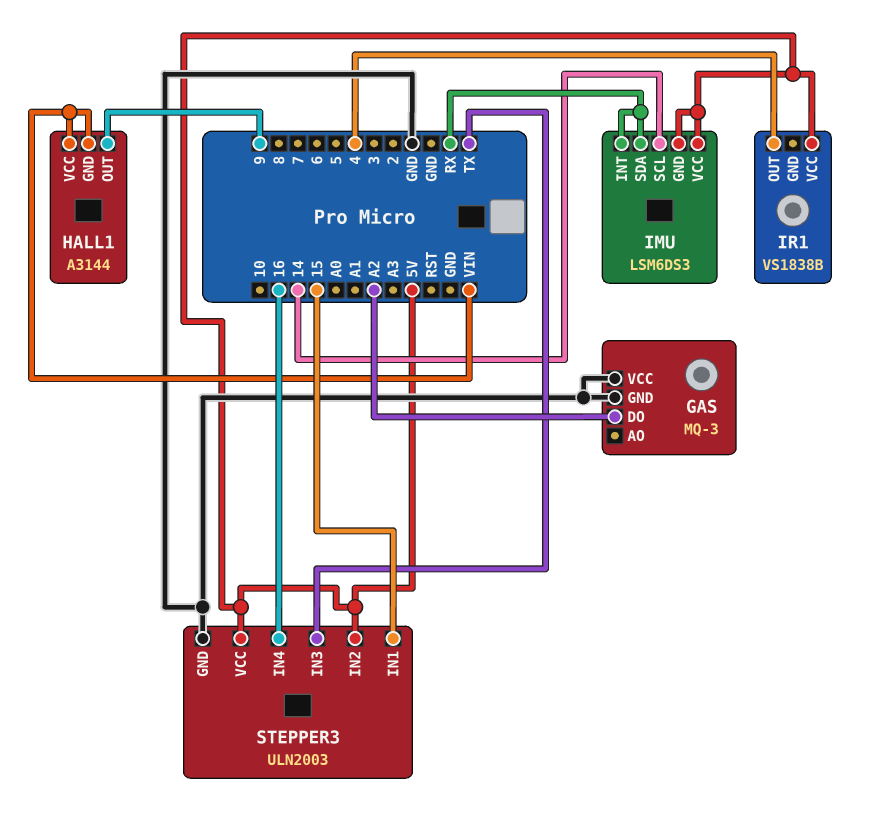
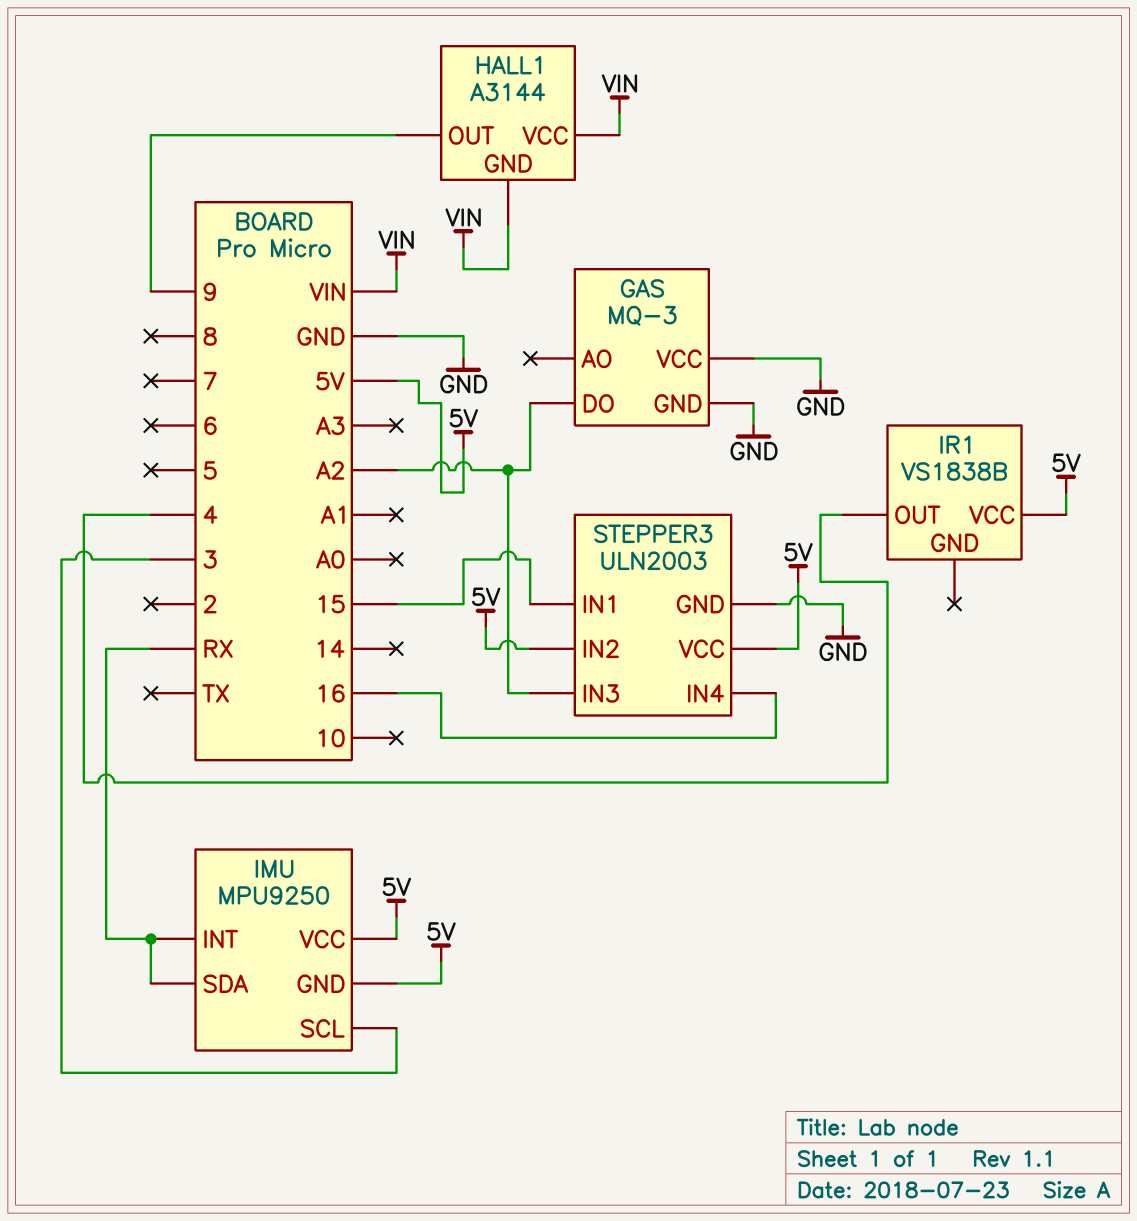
IMU: LSM6DS3 -> MPU9250
IMU pin SCL: 14 -> 3
STEPPER3 pin IN3: TX -> A2

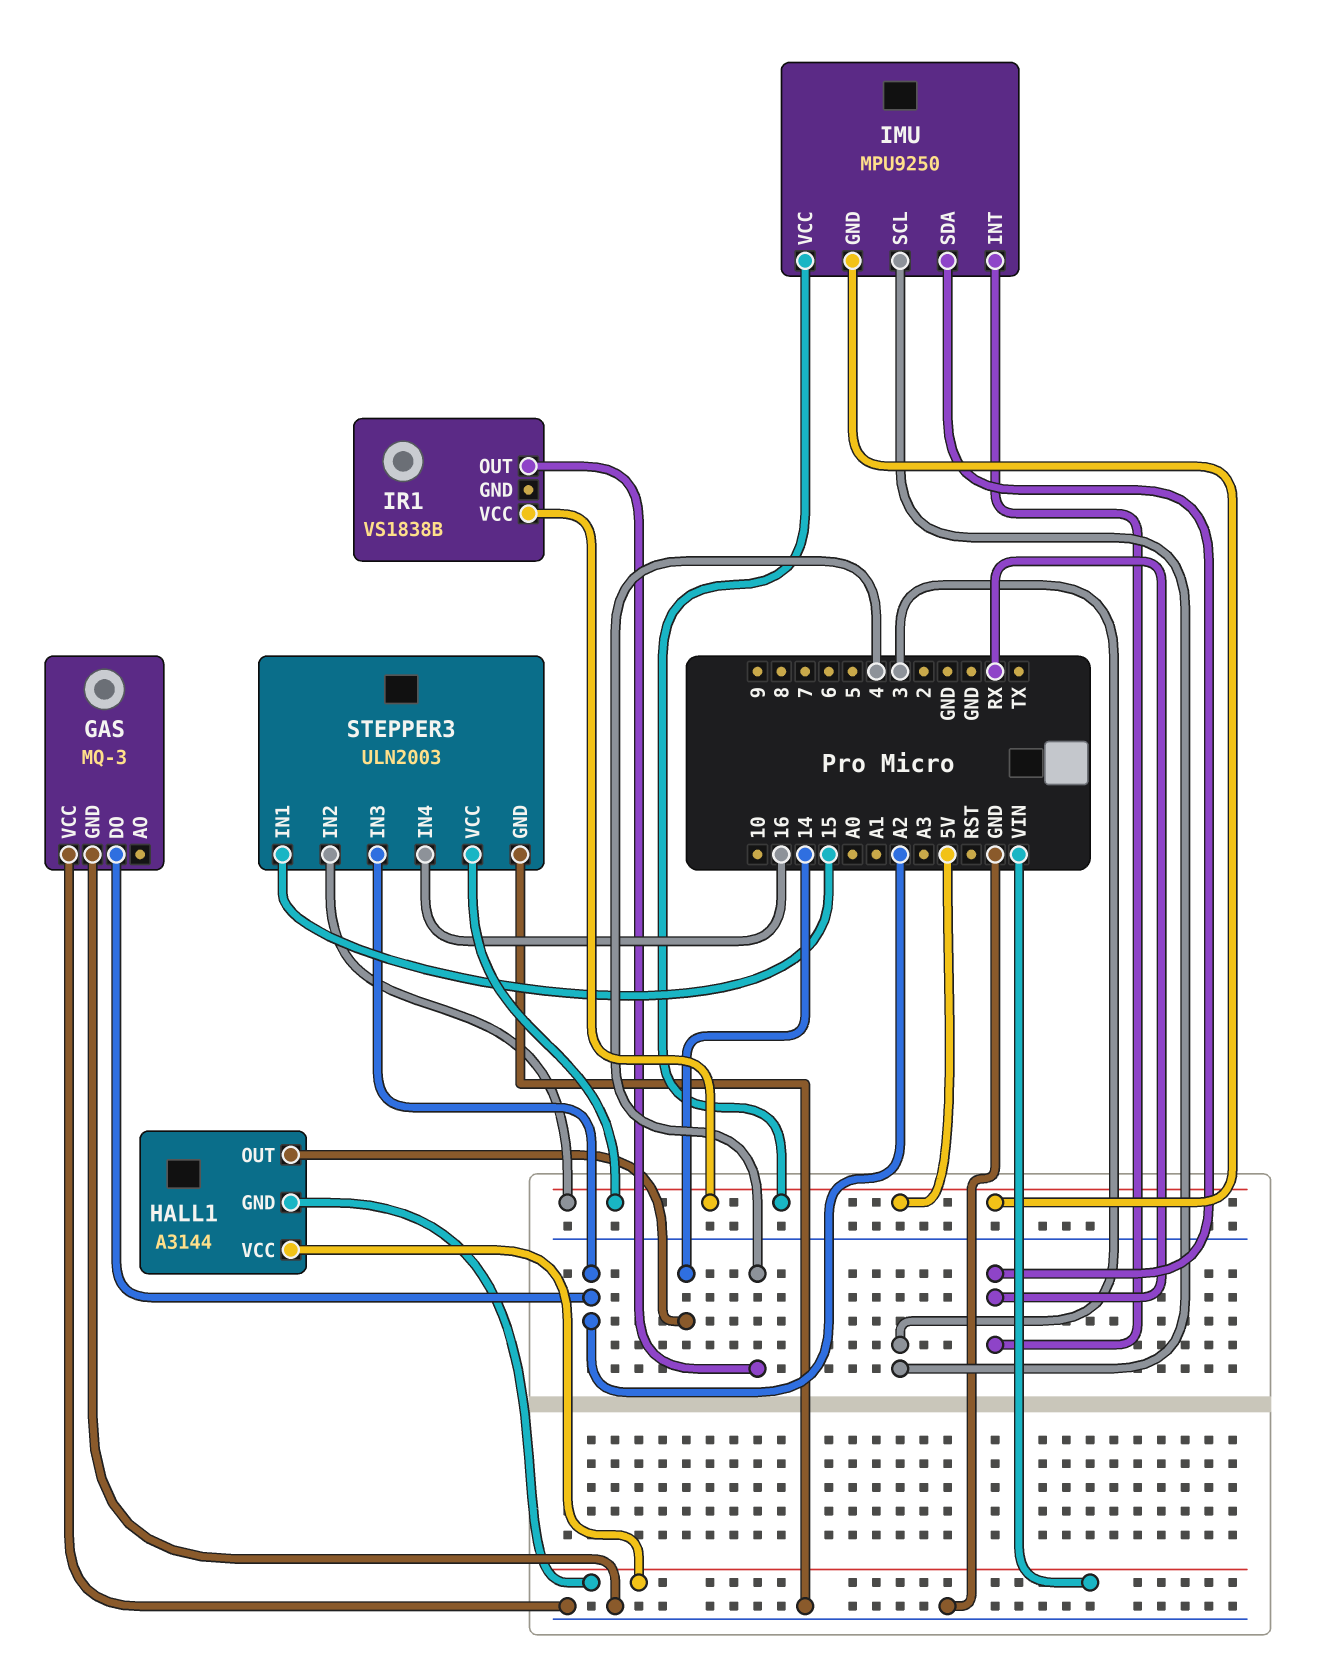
HALL1 pin OUT: 9 -> 14

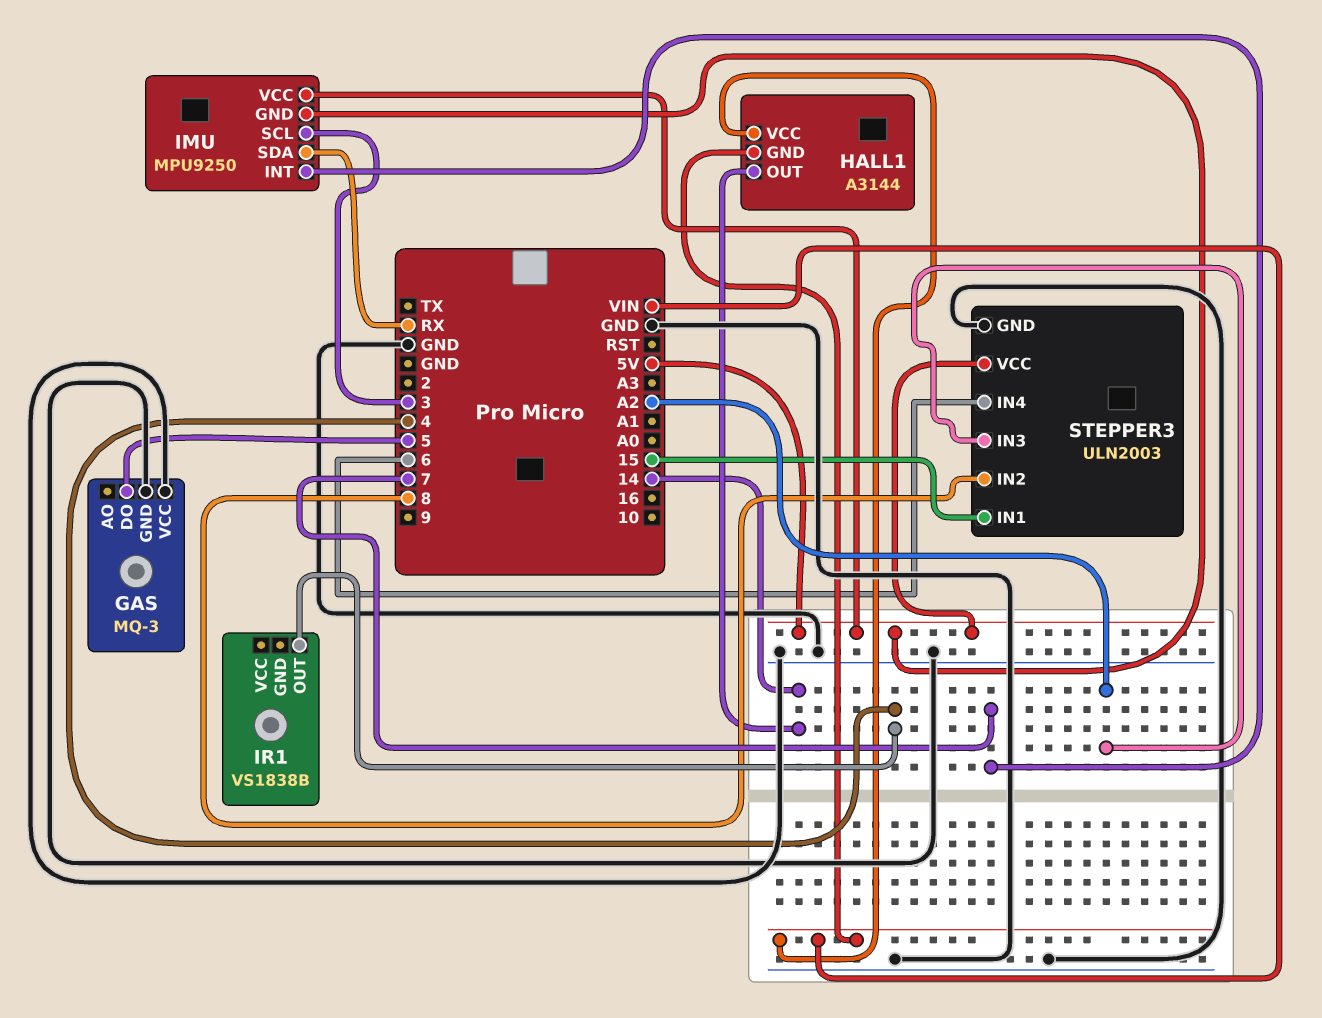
GAS pin DO: A2 -> 5
IMU pin INT: RX -> 7
IR1 pin VCC: 5V -> none
STEPPER3 pin IN2: 5V -> 8
STEPPER3 pin IN4: 16 -> 6

